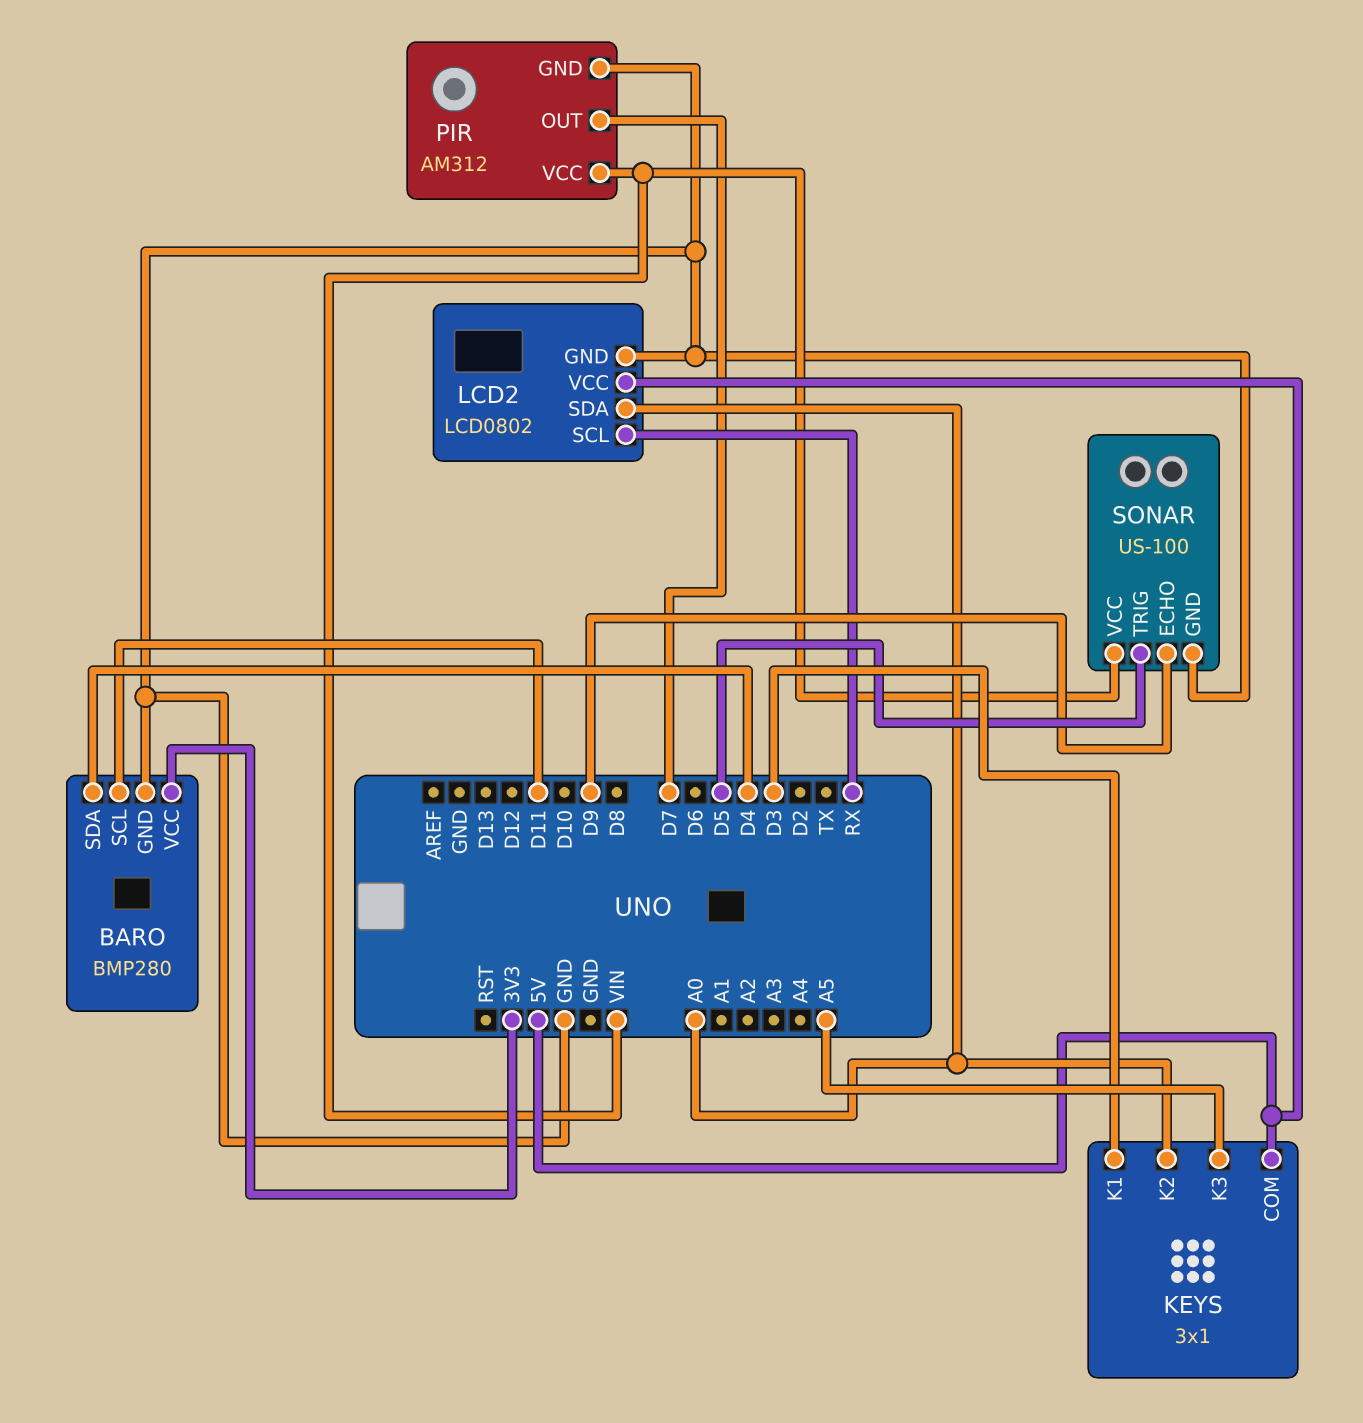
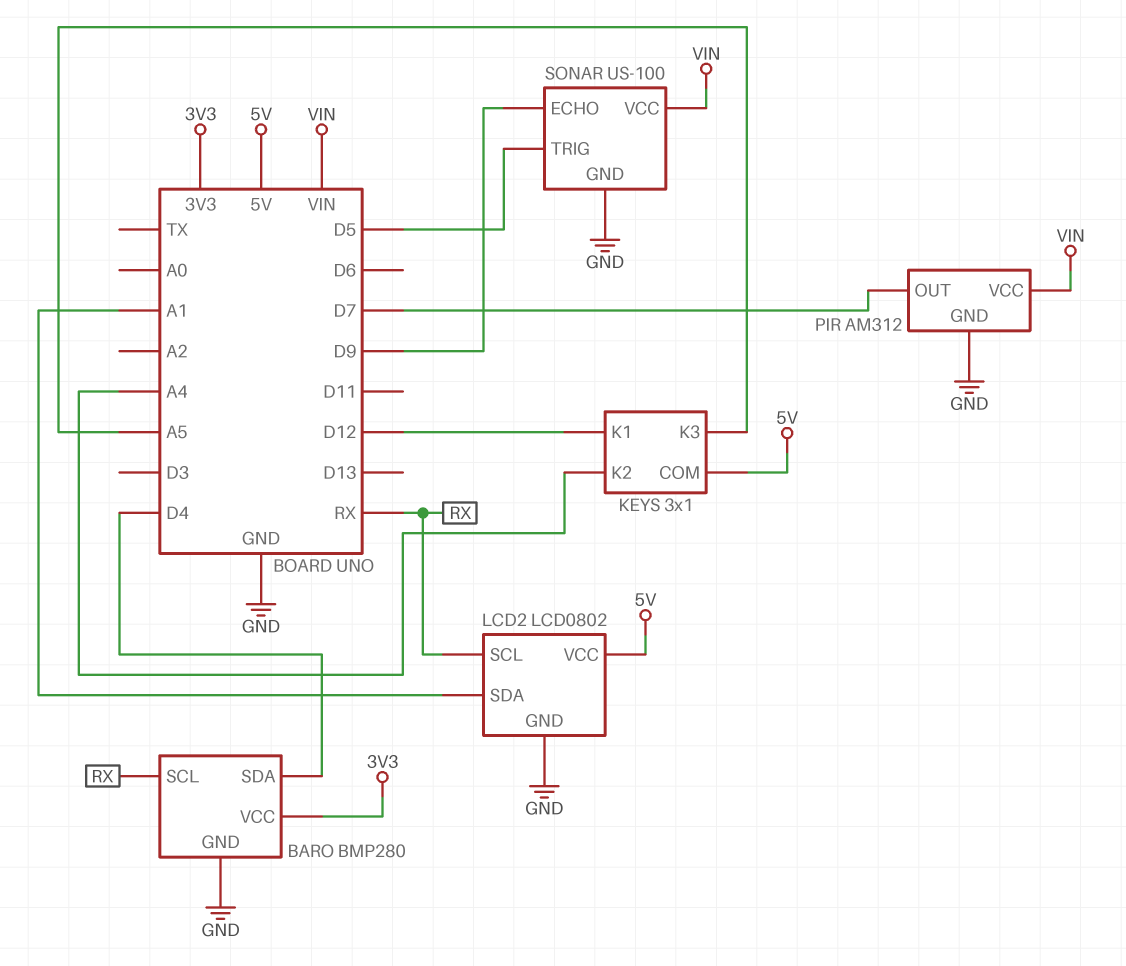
BARO pin SCL: D11 -> RX
KEYS pin K1: D3 -> D12
KEYS pin K2: A0 -> A4
LCD2 pin SDA: A0 -> A1

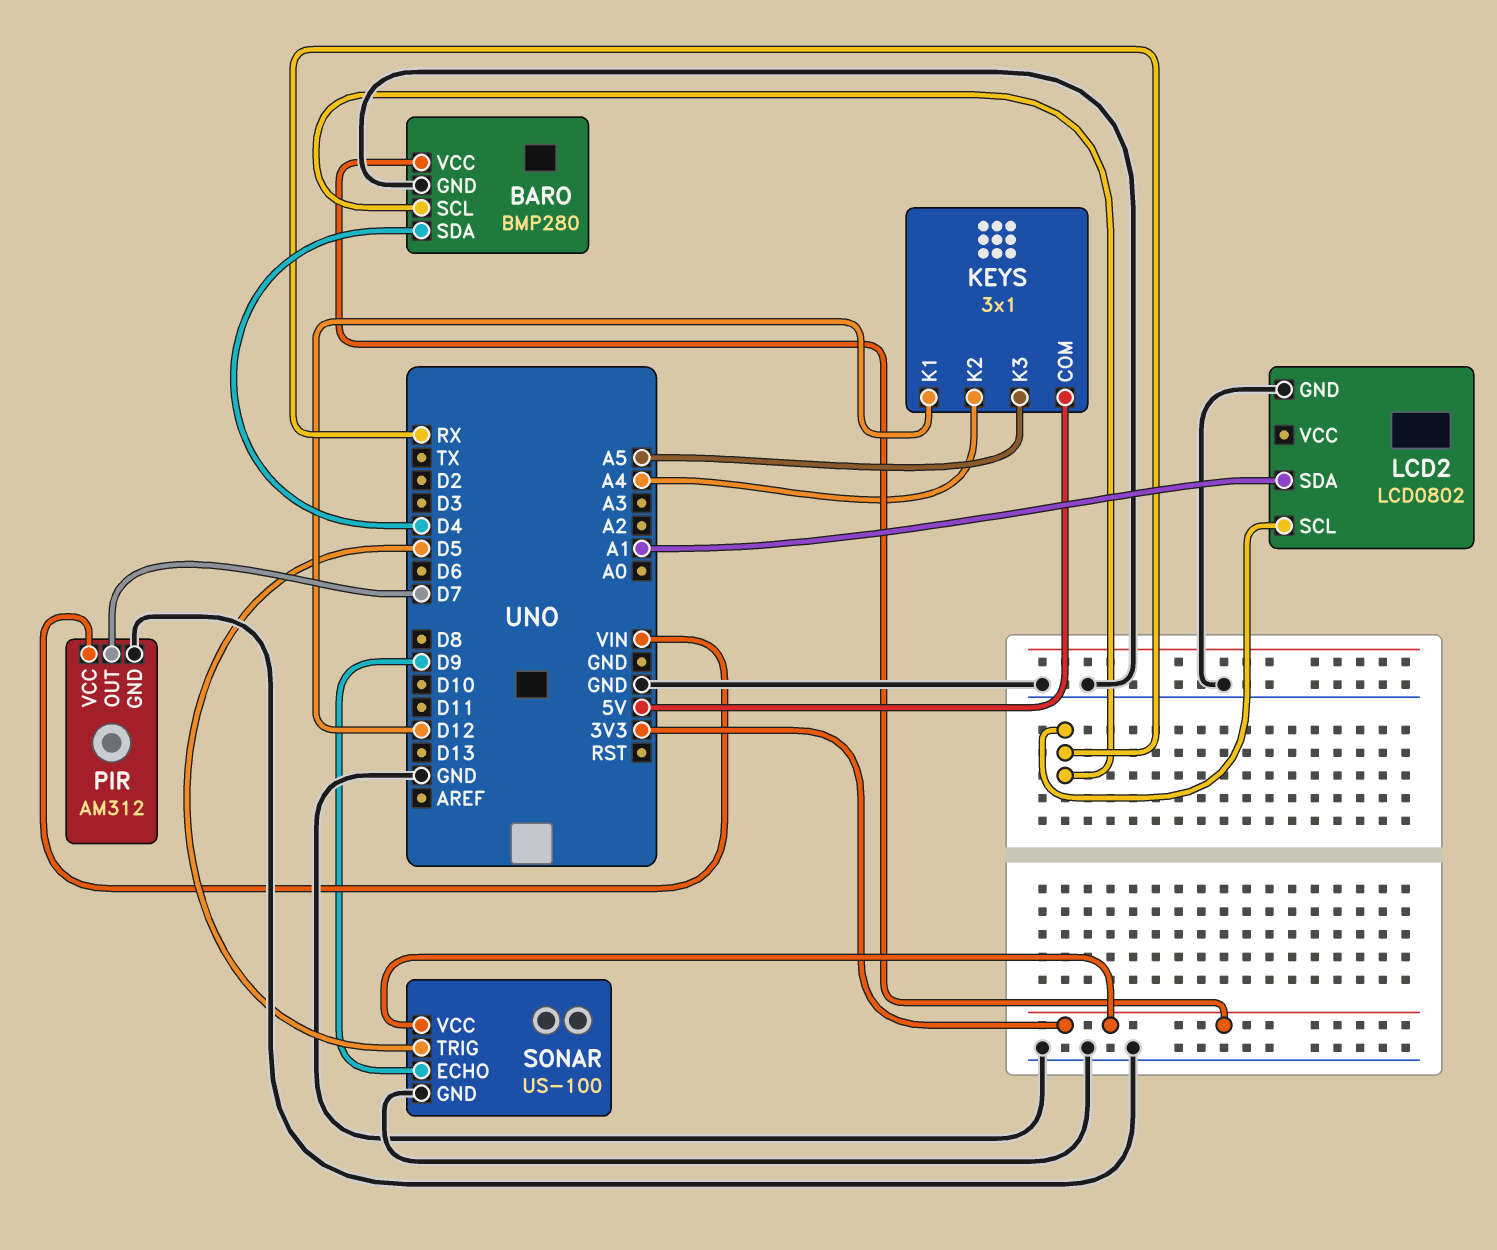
LCD2 pin VCC: 5V -> none
SONAR pin VCC: VIN -> 3V3

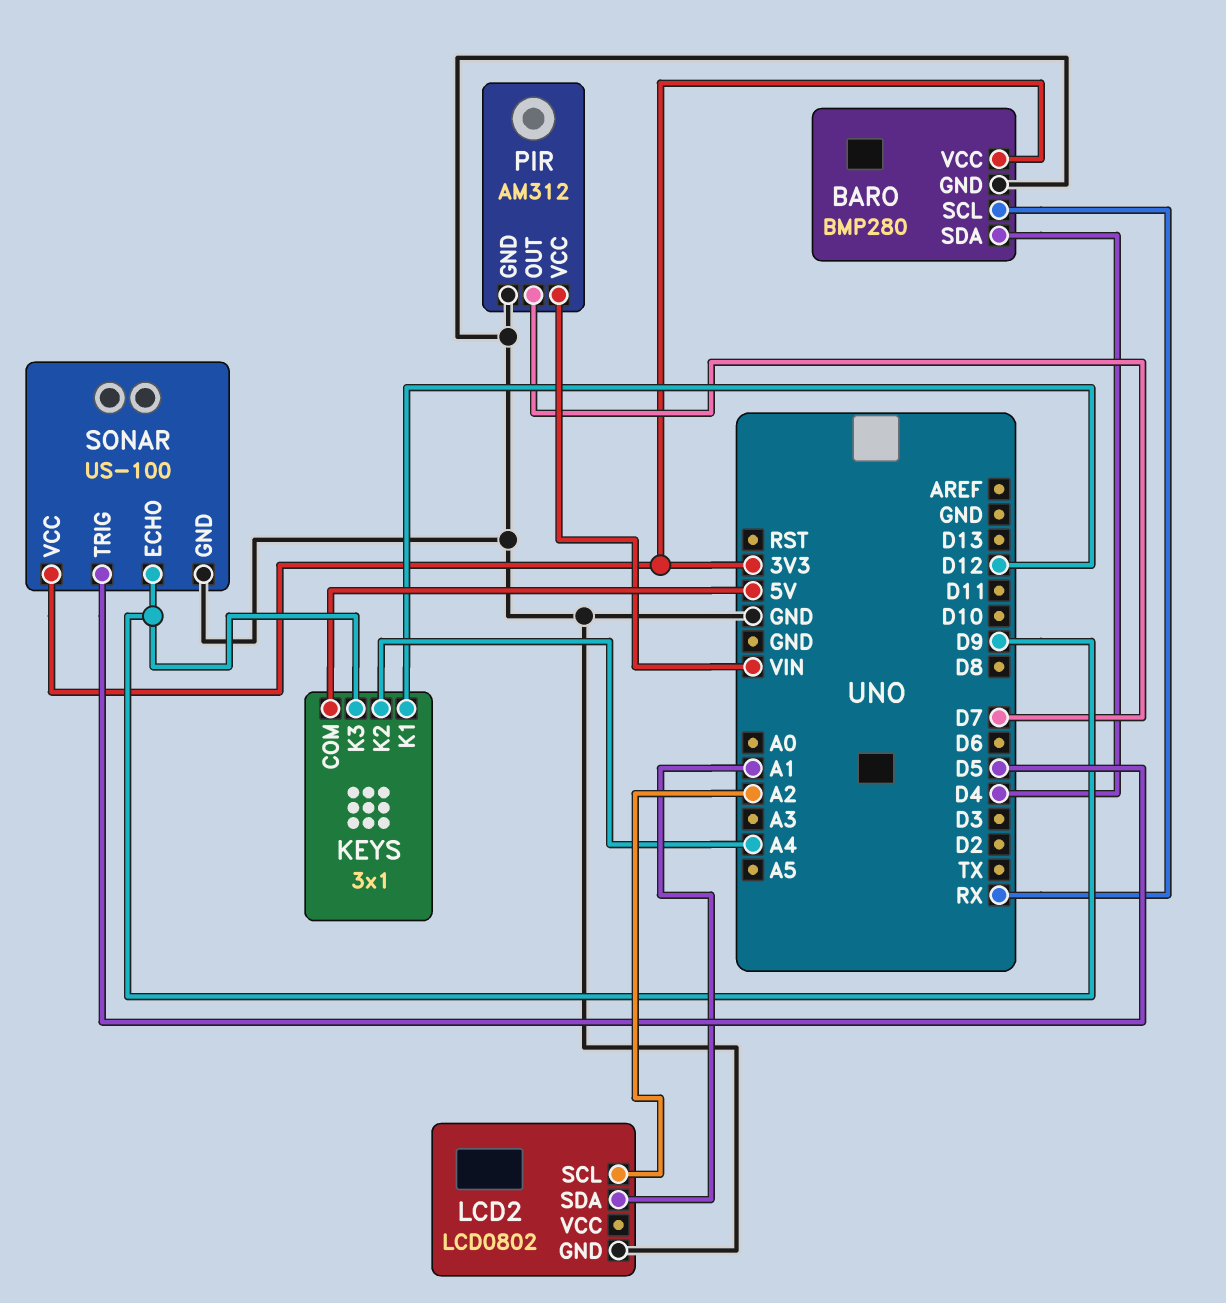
KEYS pin K3: A5 -> D9
LCD2 pin SCL: RX -> A2

